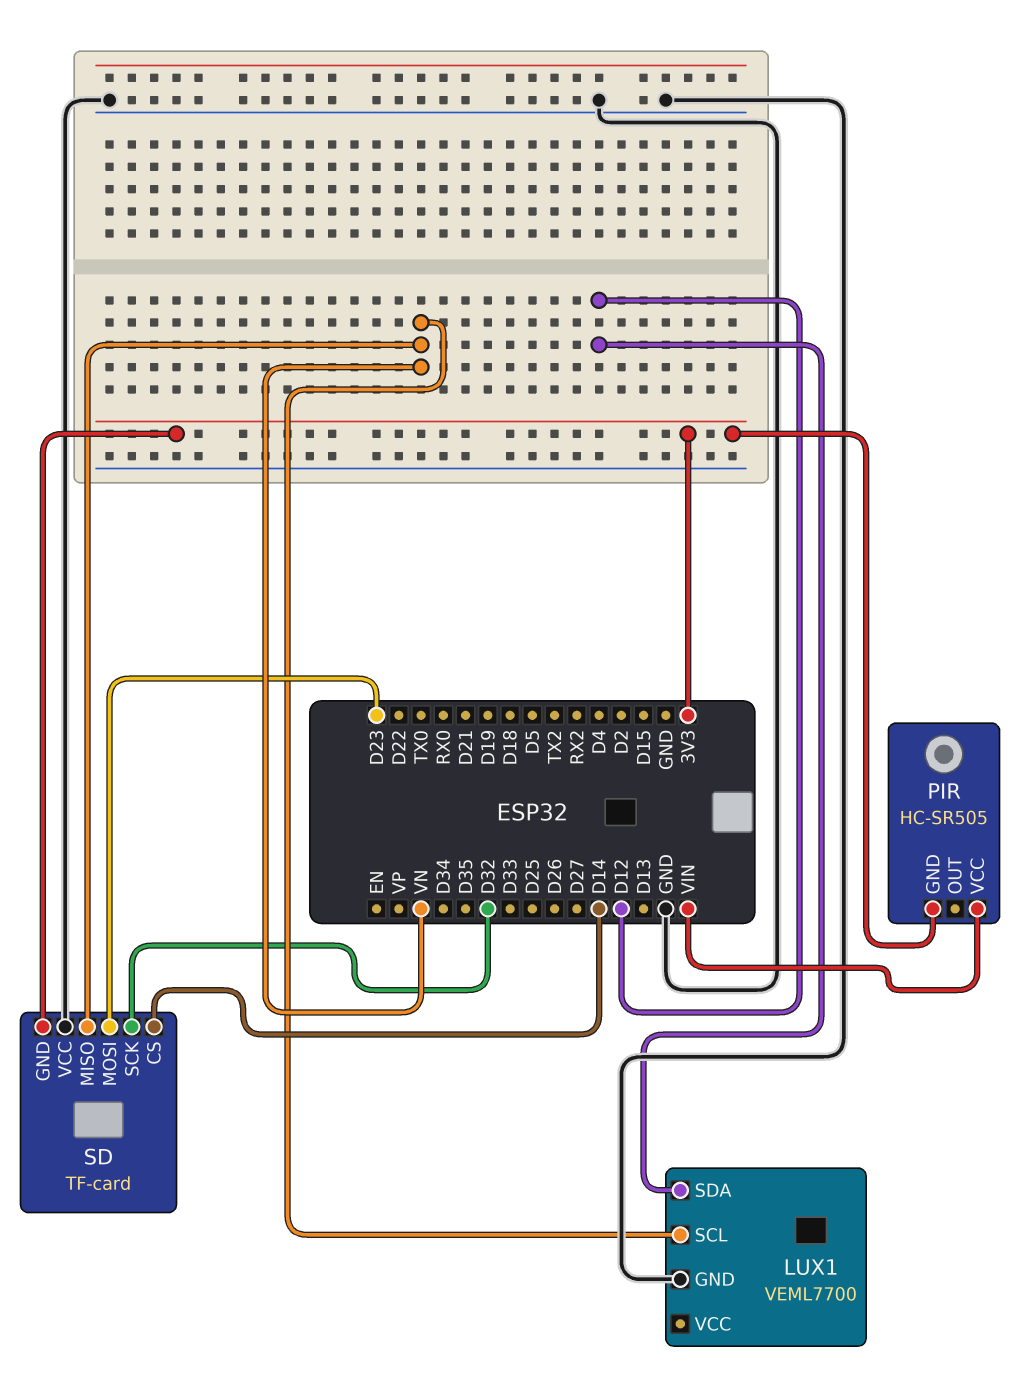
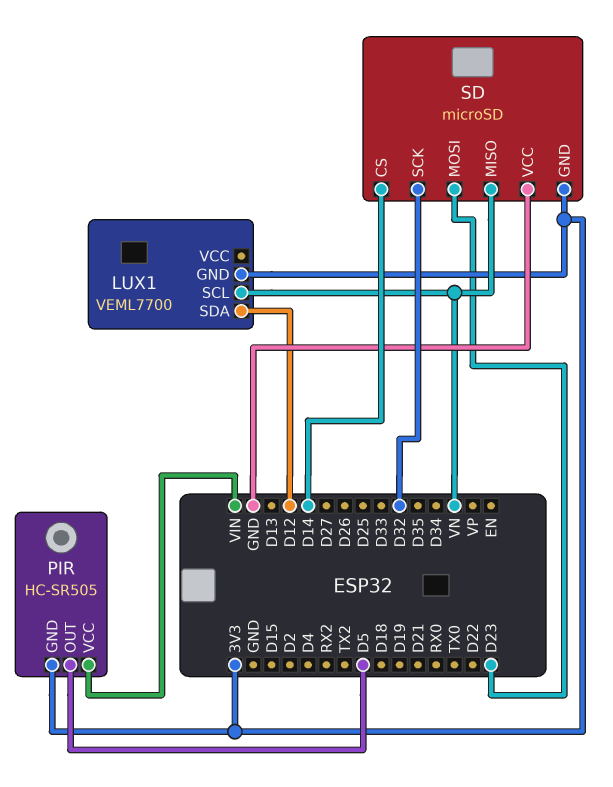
LUX1 pin GND: GND -> 3V3
PIR pin OUT: none -> D5
SD: TF-card -> microSD

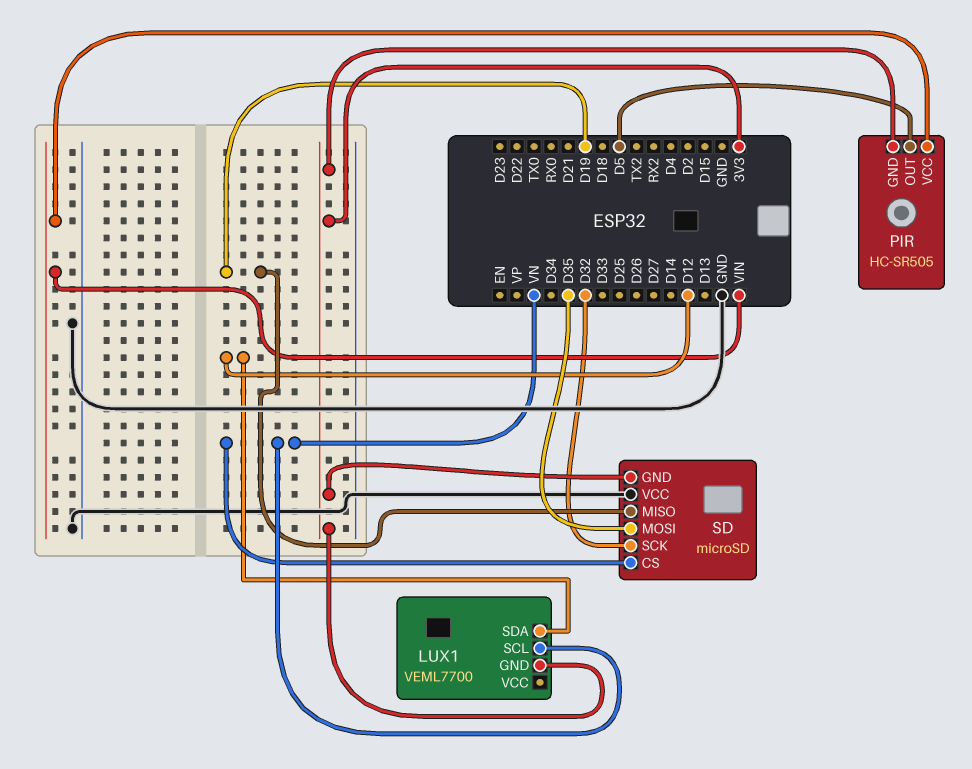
SD pin CS: D14 -> VN
SD pin MISO: VN -> D19
SD pin MOSI: D23 -> D35

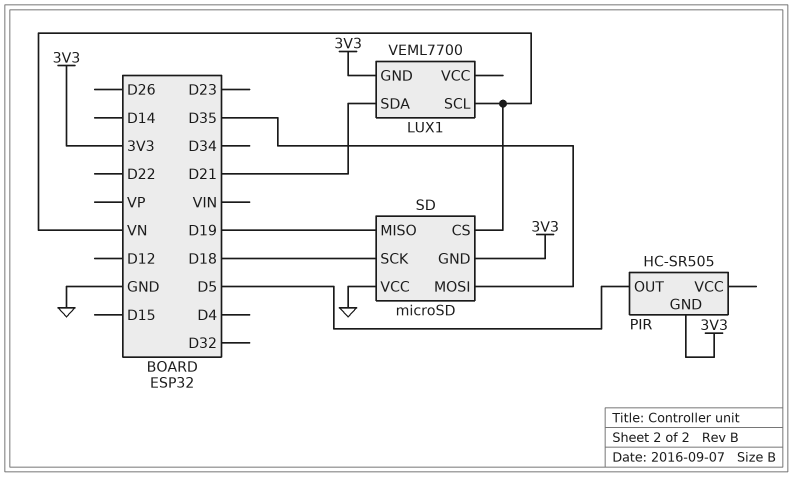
LUX1 pin SDA: D12 -> D21
PIR pin VCC: VIN -> none
SD pin SCK: D32 -> D18

